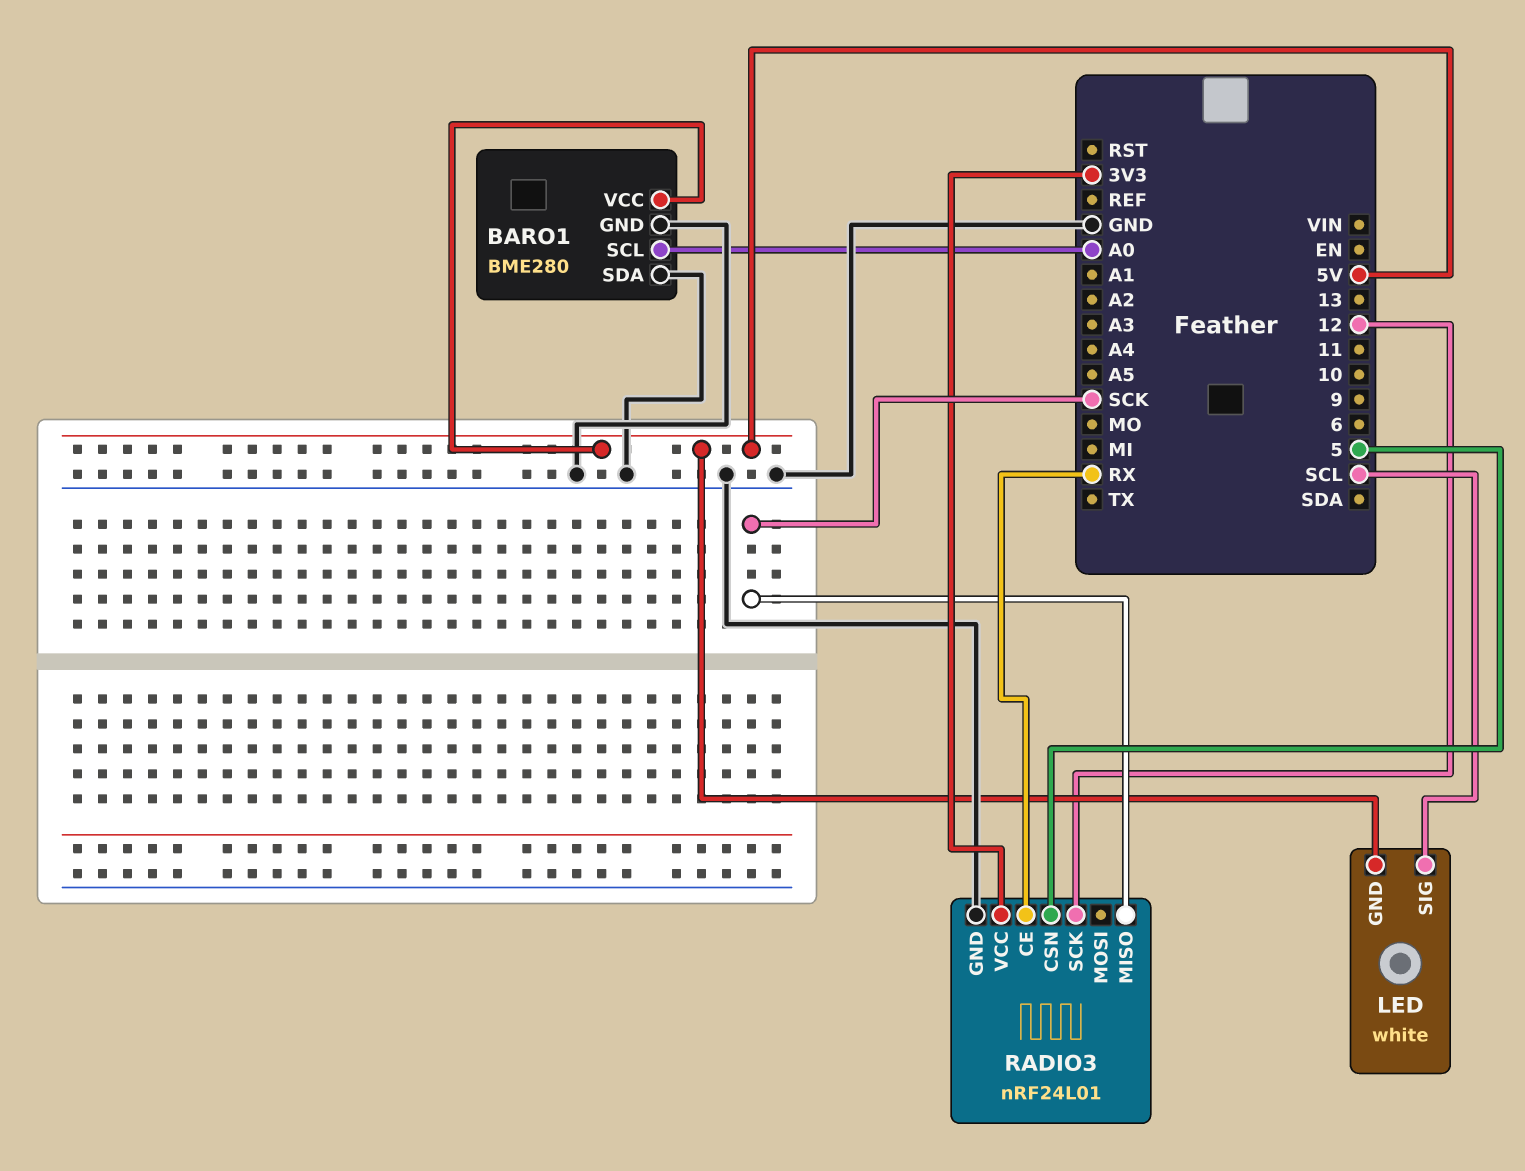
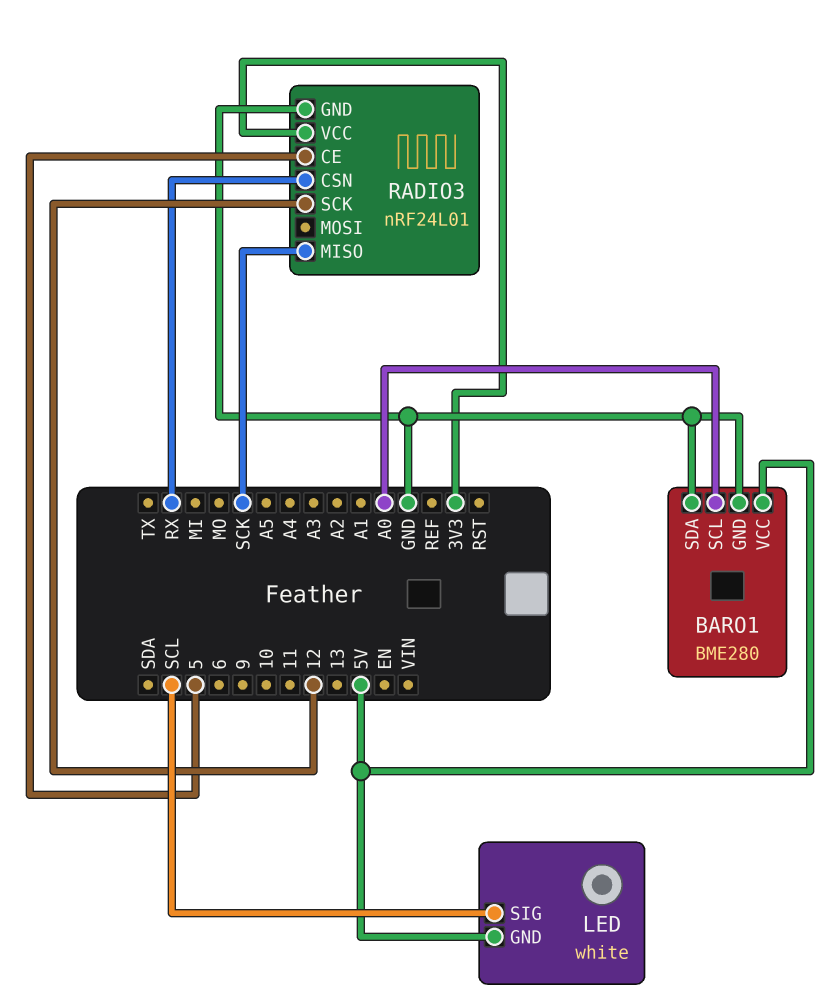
RADIO3 pin CE: RX -> 5
RADIO3 pin CSN: 5 -> RX

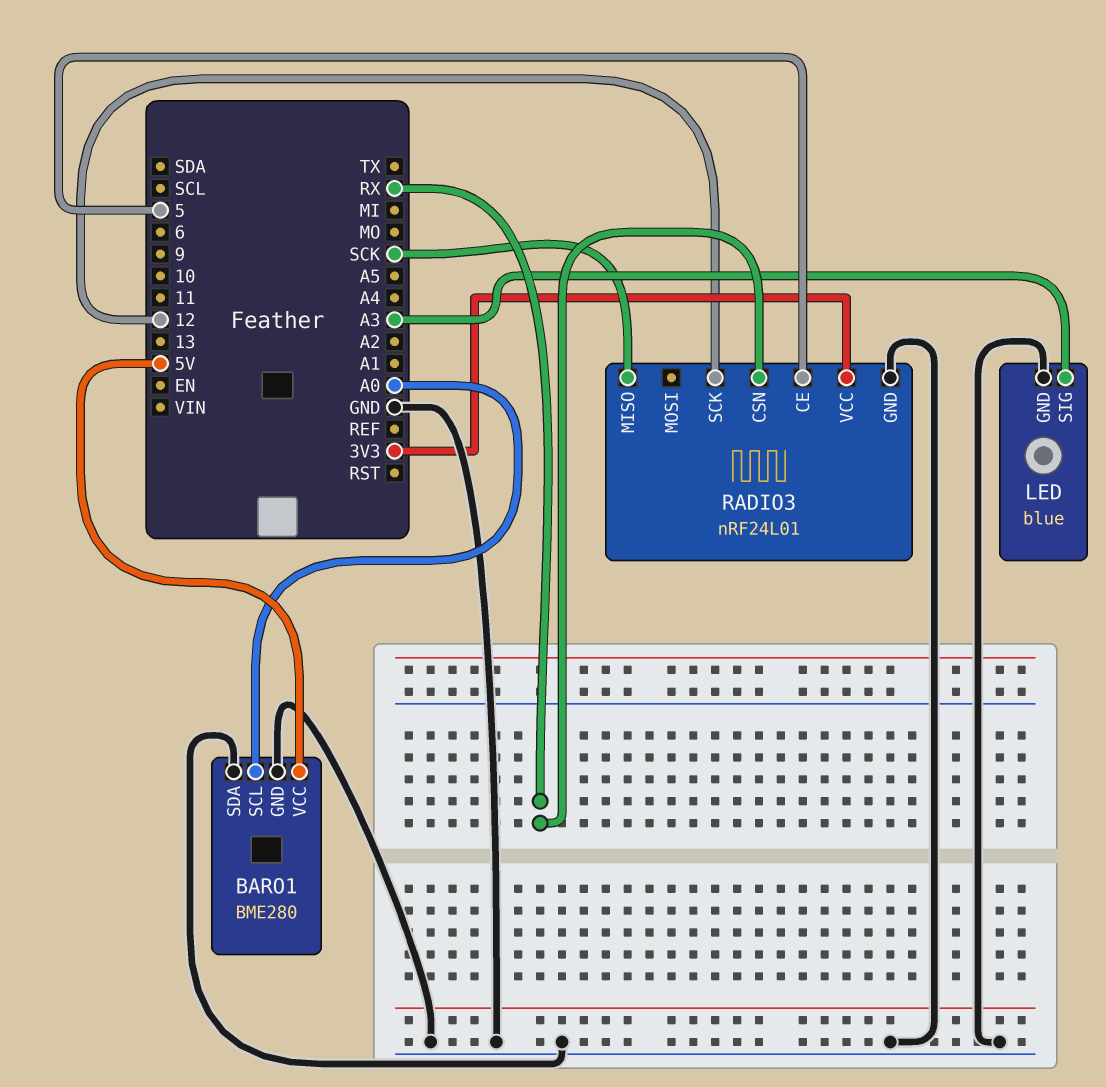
LED: white -> blue
LED pin GND: 5V -> GND
LED pin SIG: SCL -> A3

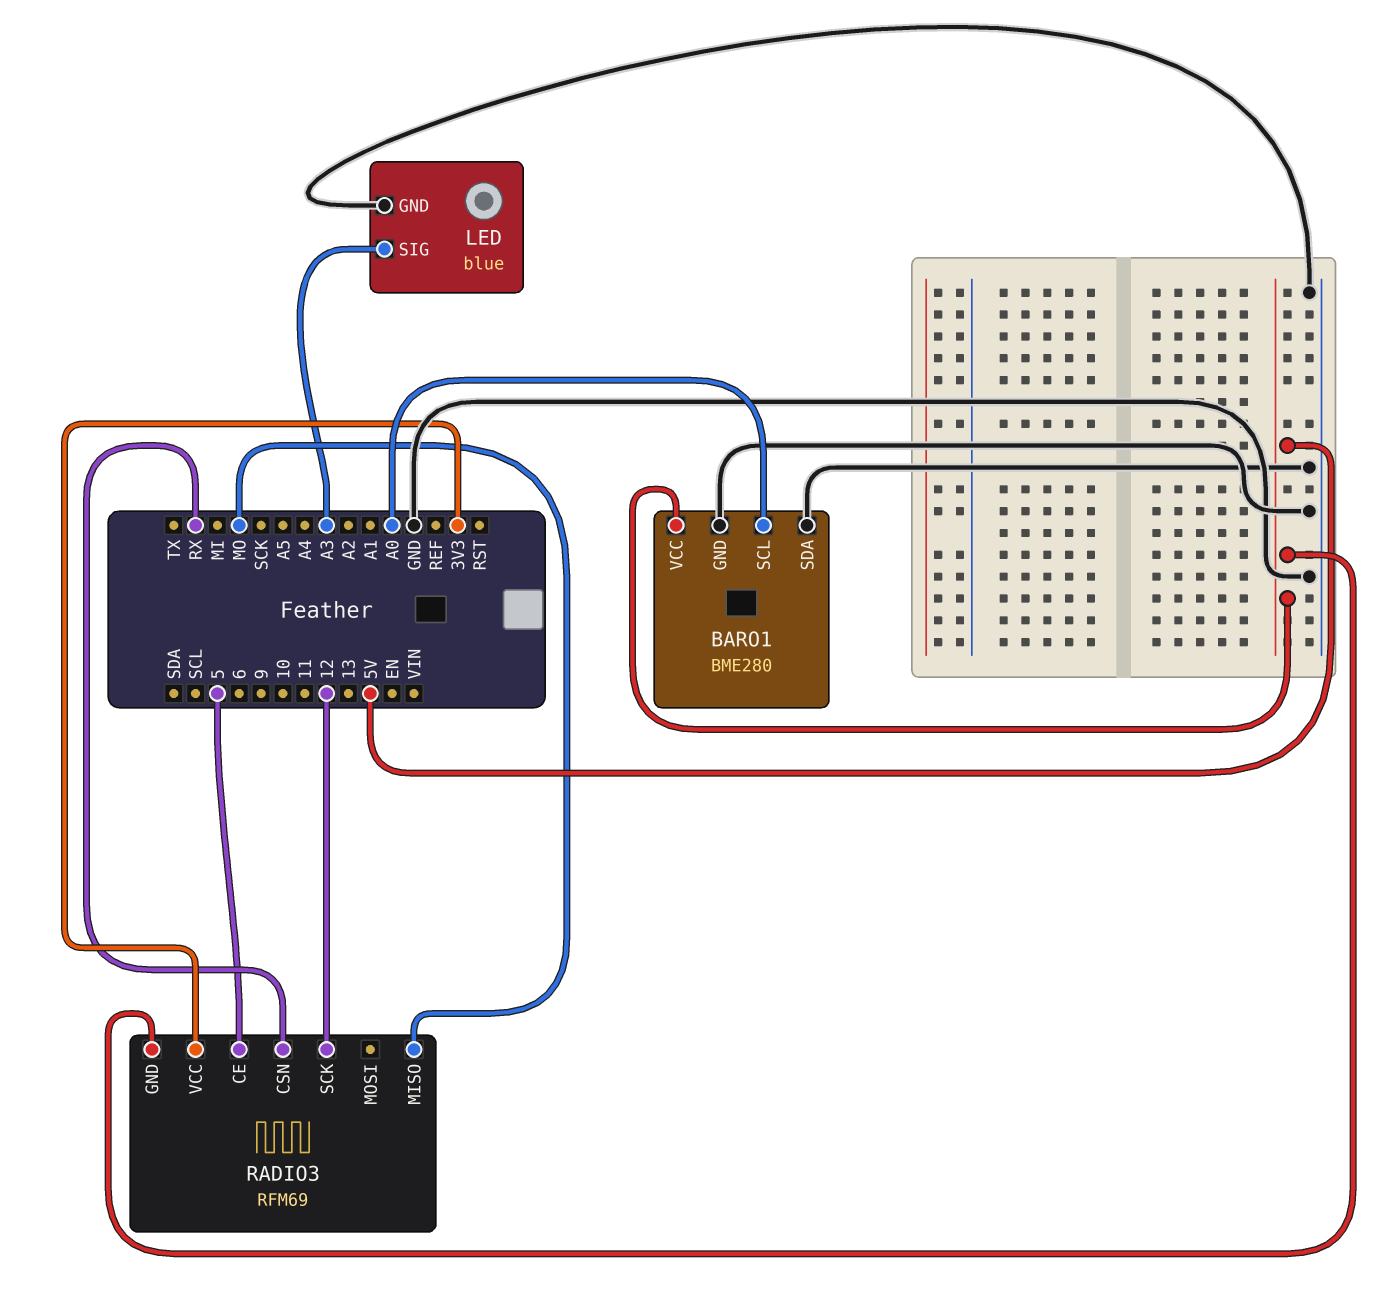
RADIO3: nRF24L01 -> RFM69
RADIO3 pin GND: GND -> 5V
RADIO3 pin MISO: SCK -> MO

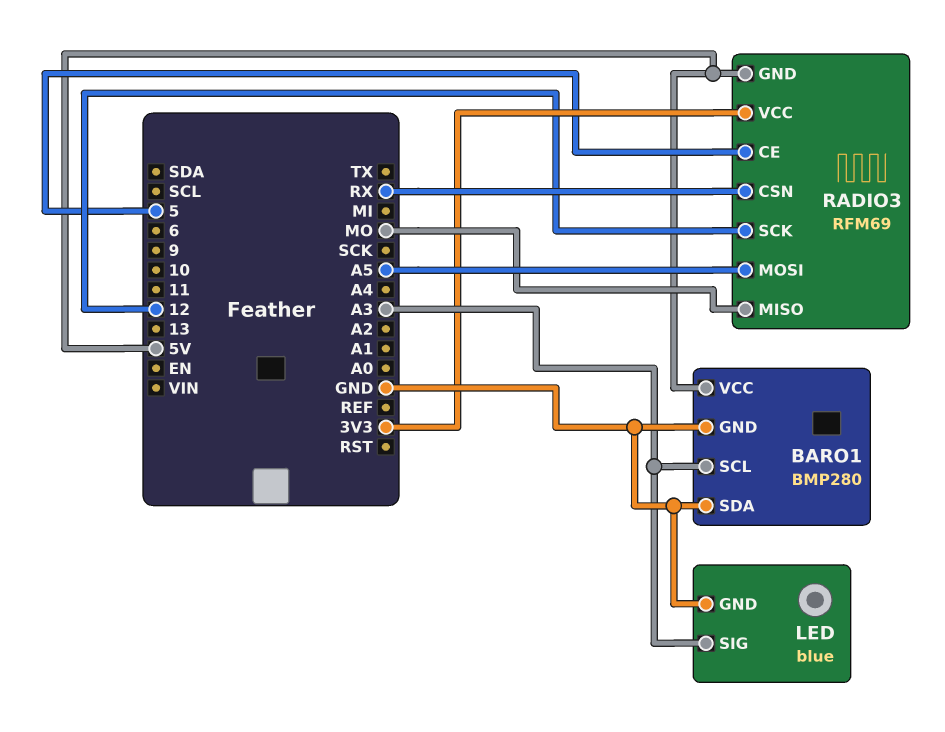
BARO1: BME280 -> BMP280
BARO1 pin SCL: A0 -> A3
RADIO3 pin MOSI: none -> A5

